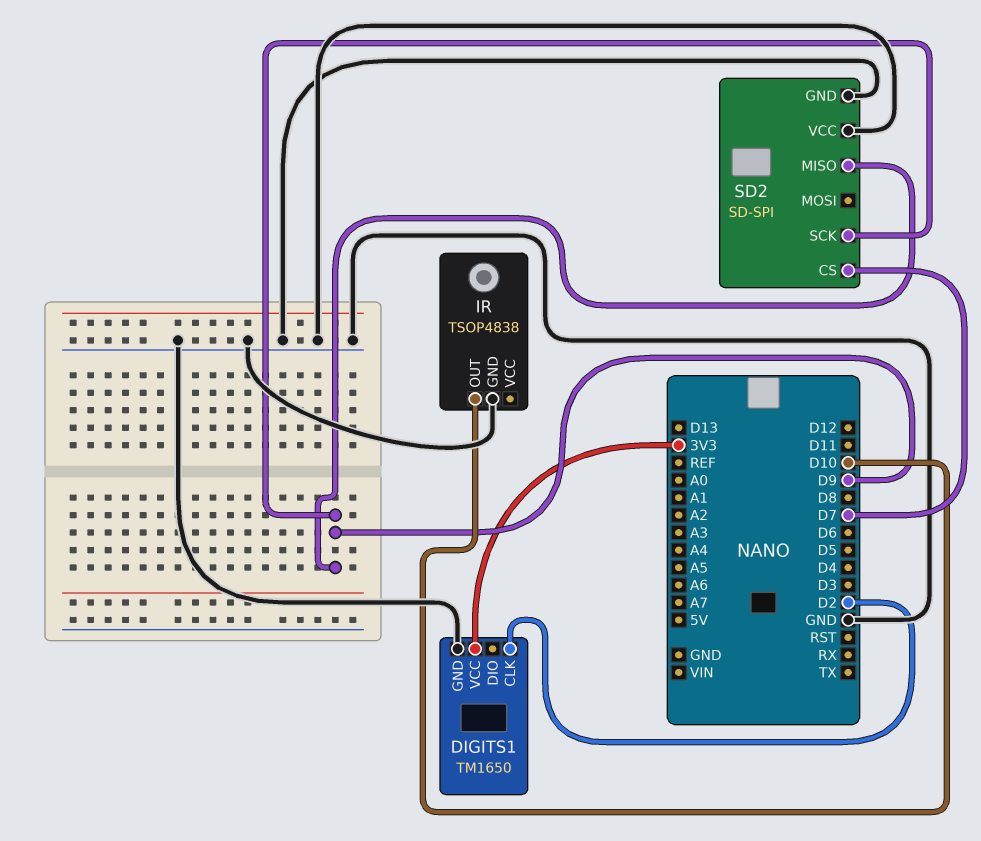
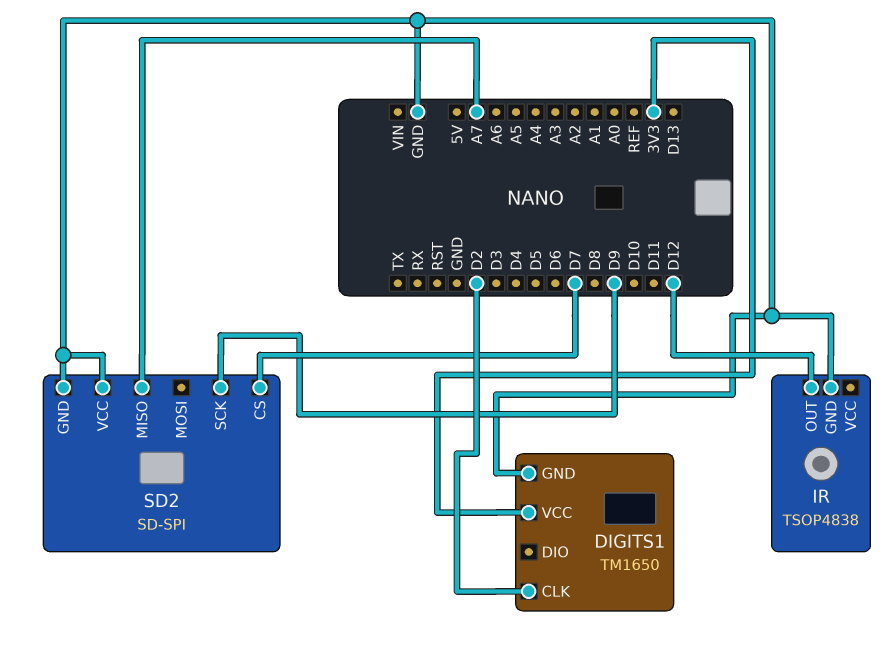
IR pin OUT: D10 -> D12
SD2 pin MISO: D9 -> A7

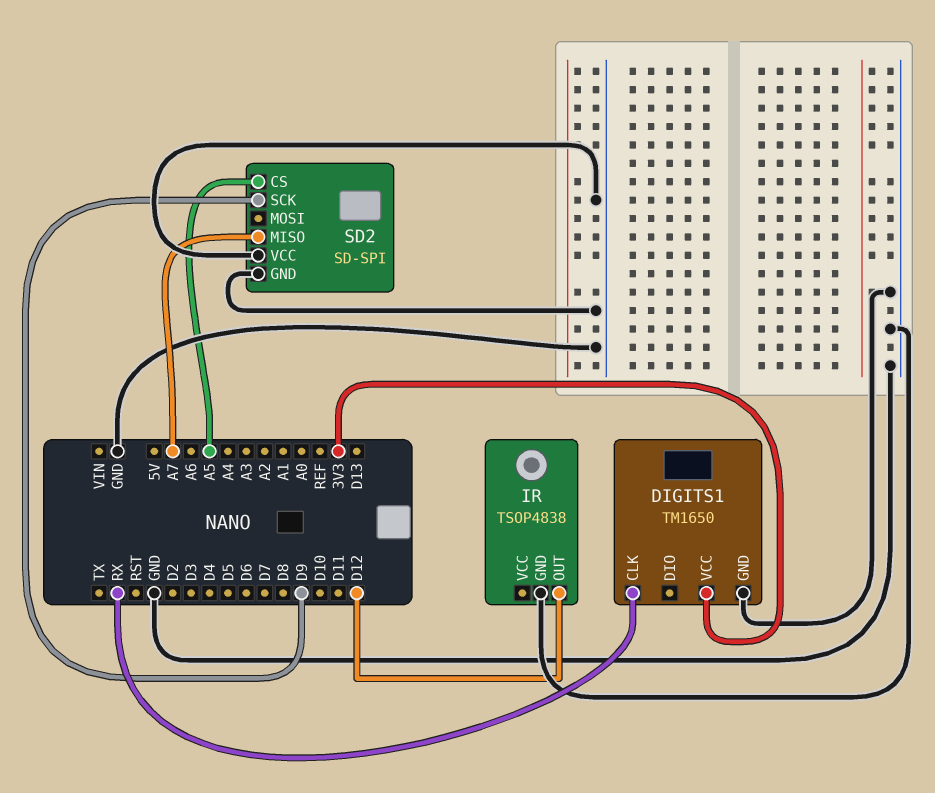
DIGITS1 pin CLK: D2 -> RX
SD2 pin CS: D7 -> A5

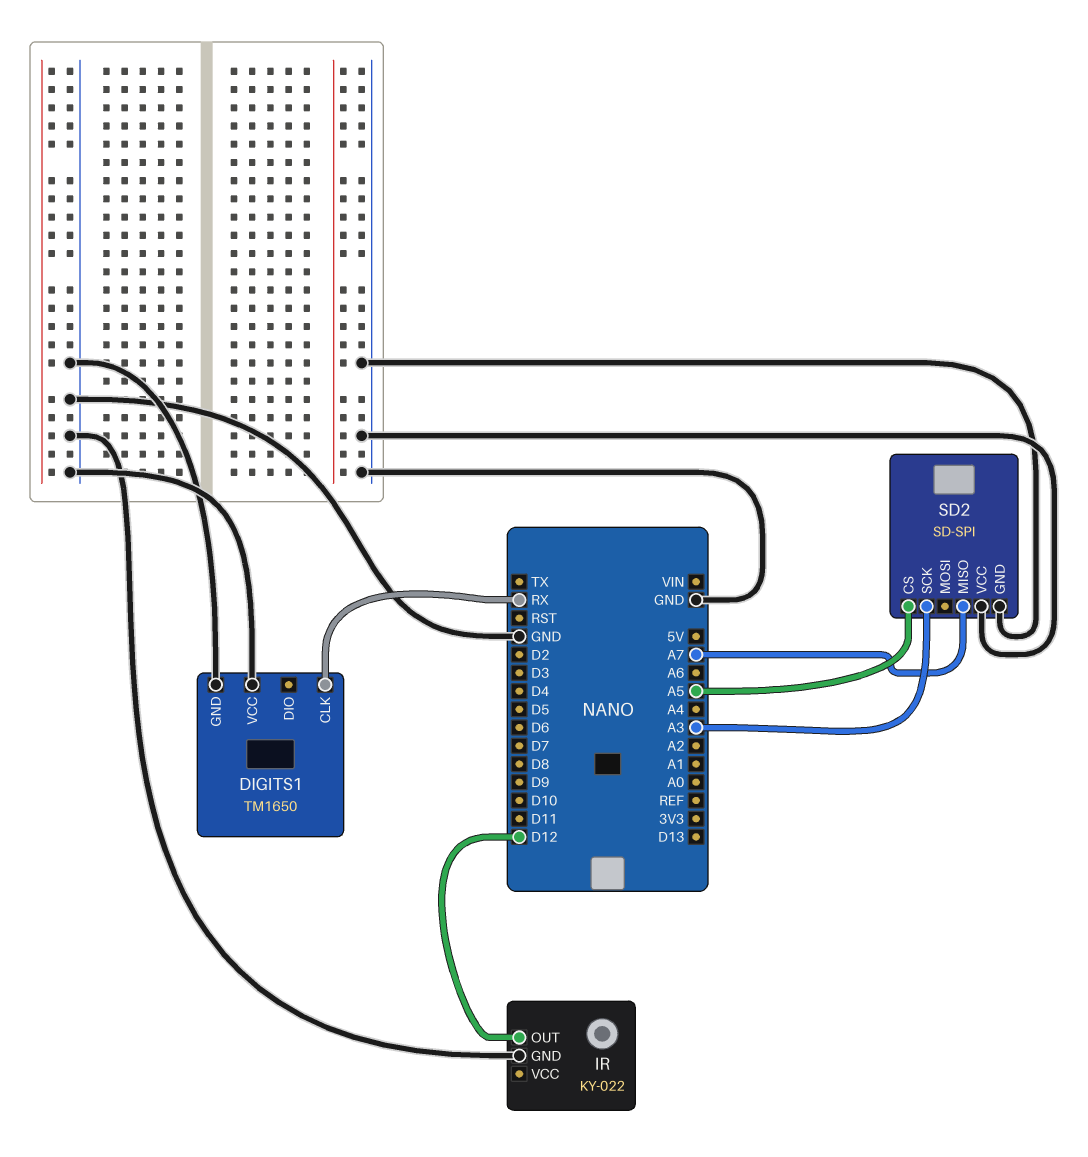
DIGITS1 pin VCC: 3V3 -> GND
IR: TSOP4838 -> KY-022
SD2 pin SCK: D9 -> A3

